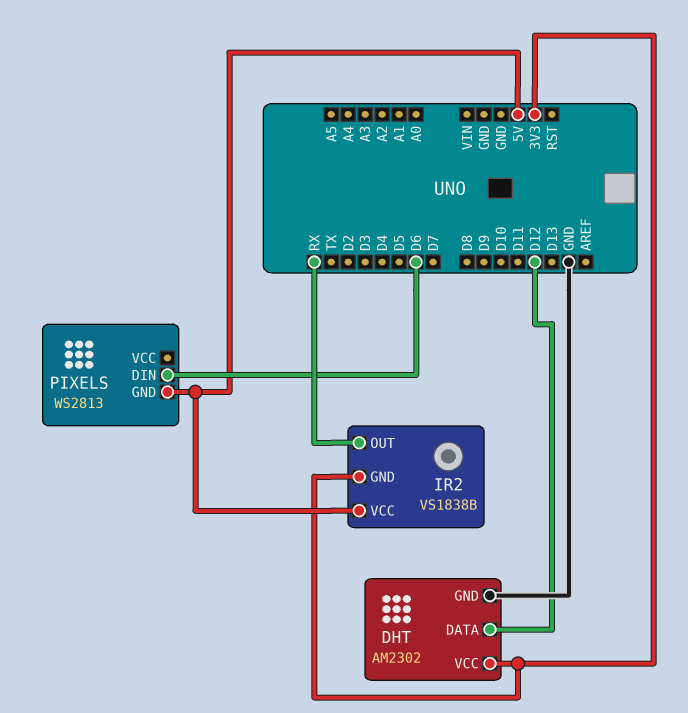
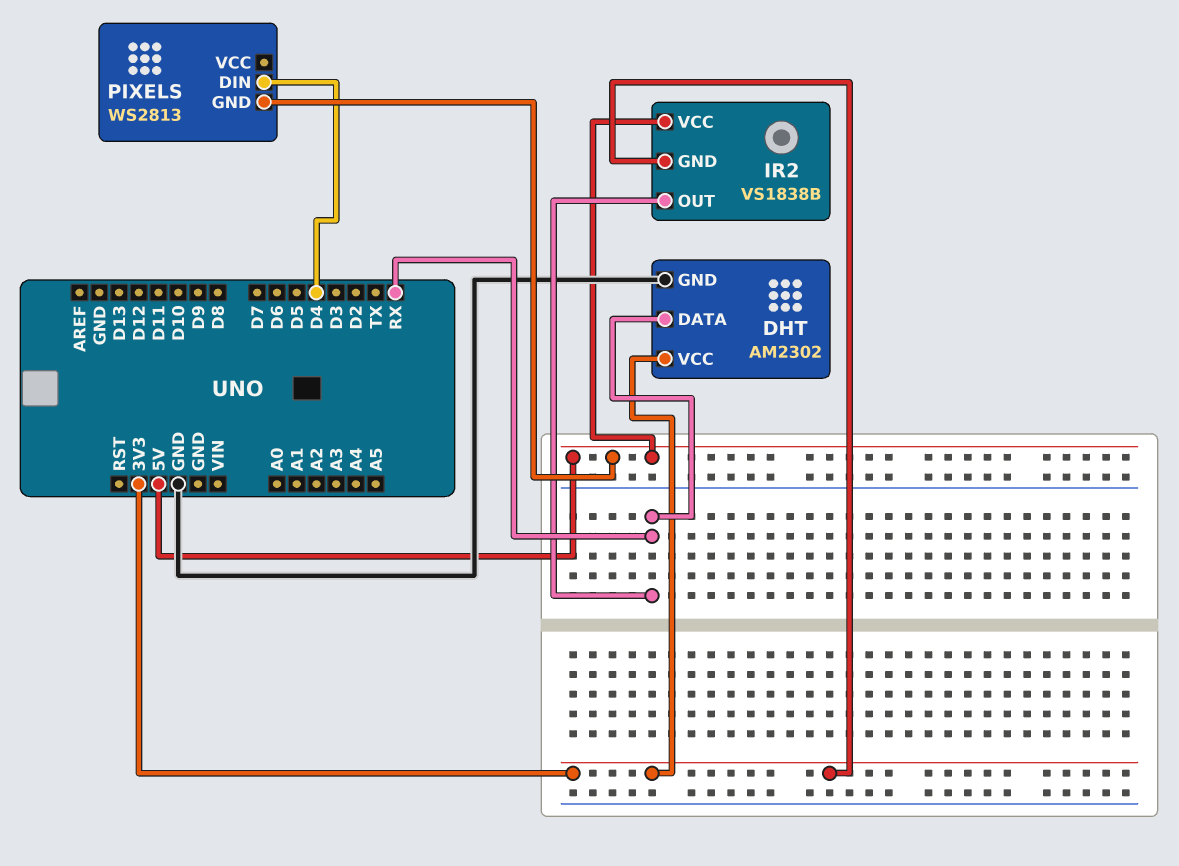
DHT pin DATA: D12 -> RX
PIXELS pin DIN: D6 -> D4

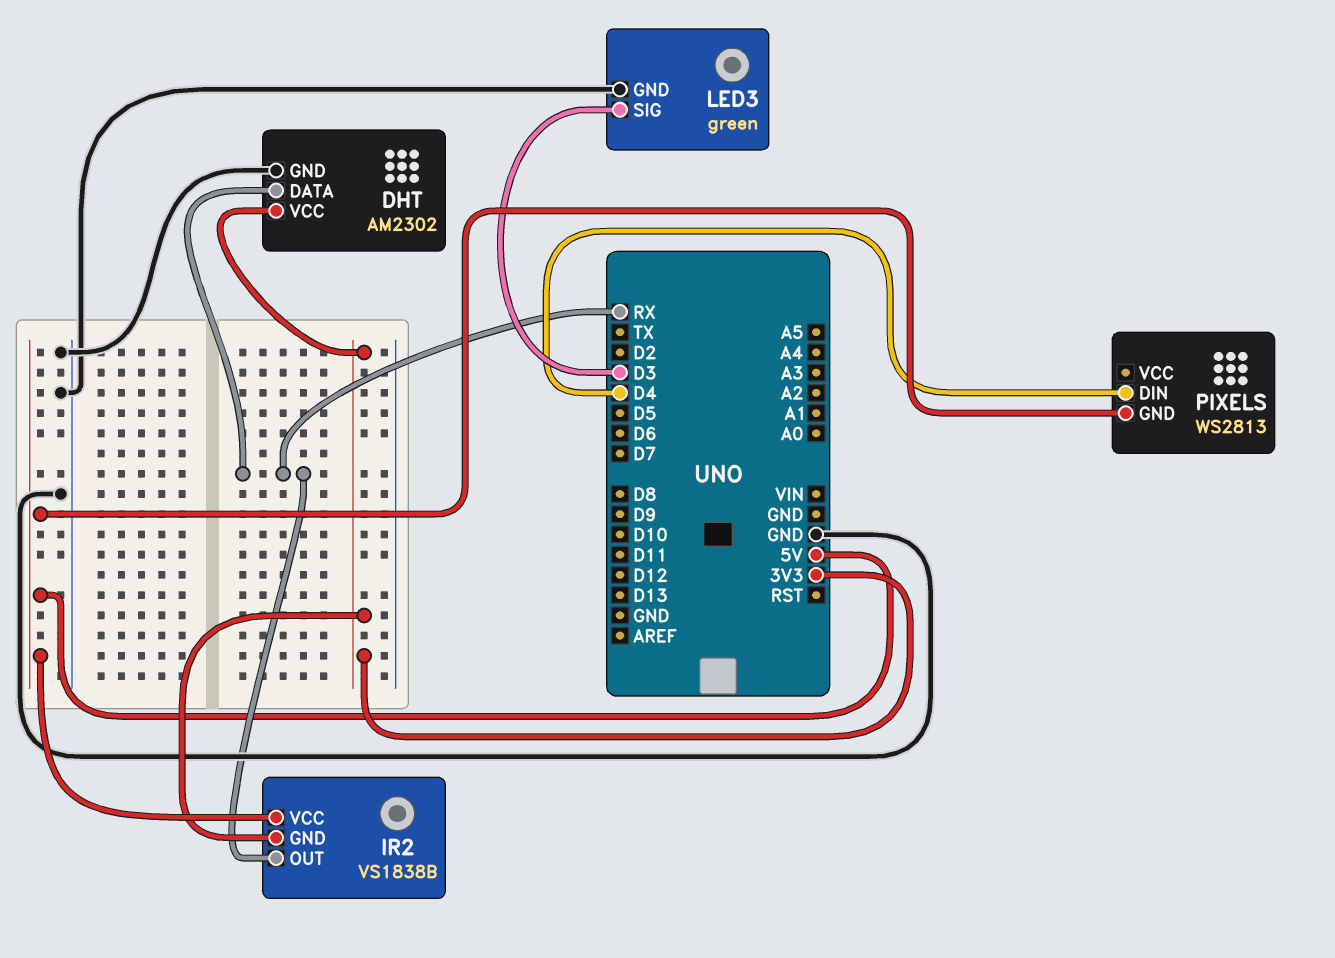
LED3: none -> green
LED3 pin GND: none -> GND
LED3 pin SIG: none -> D3

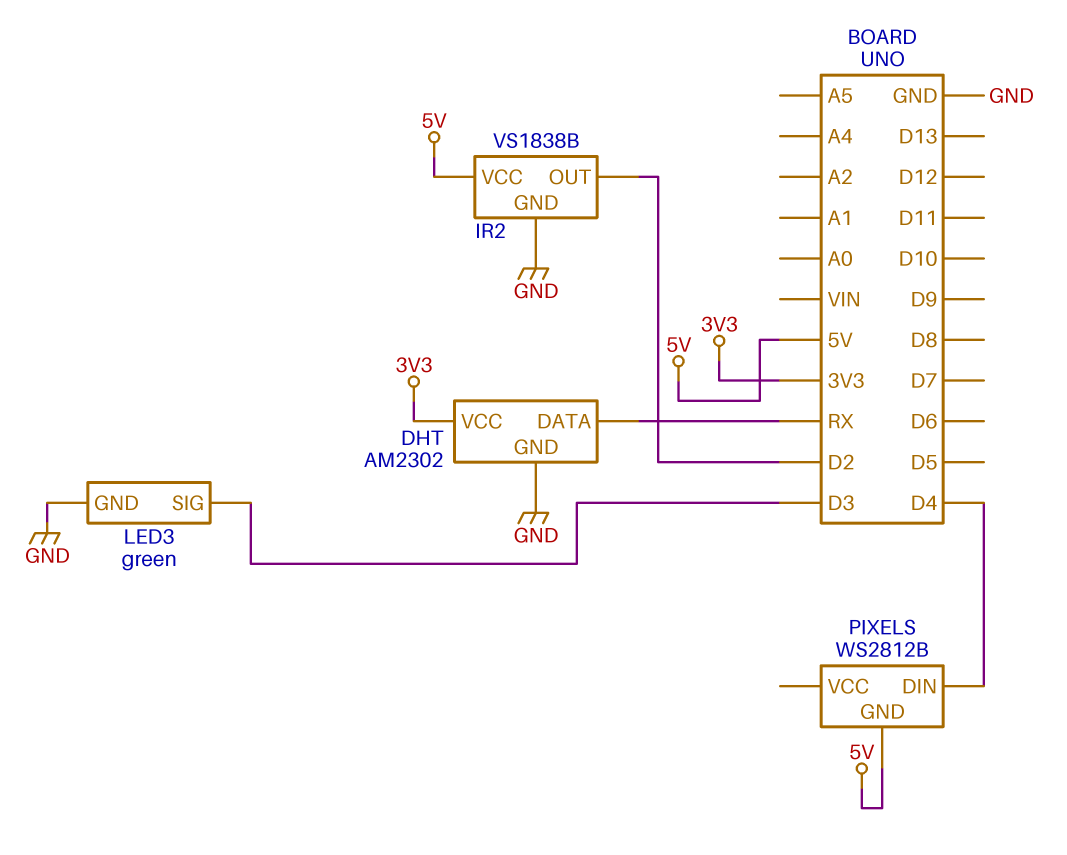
IR2 pin GND: 3V3 -> GND
IR2 pin OUT: RX -> D2
PIXELS: WS2813 -> WS2812B

